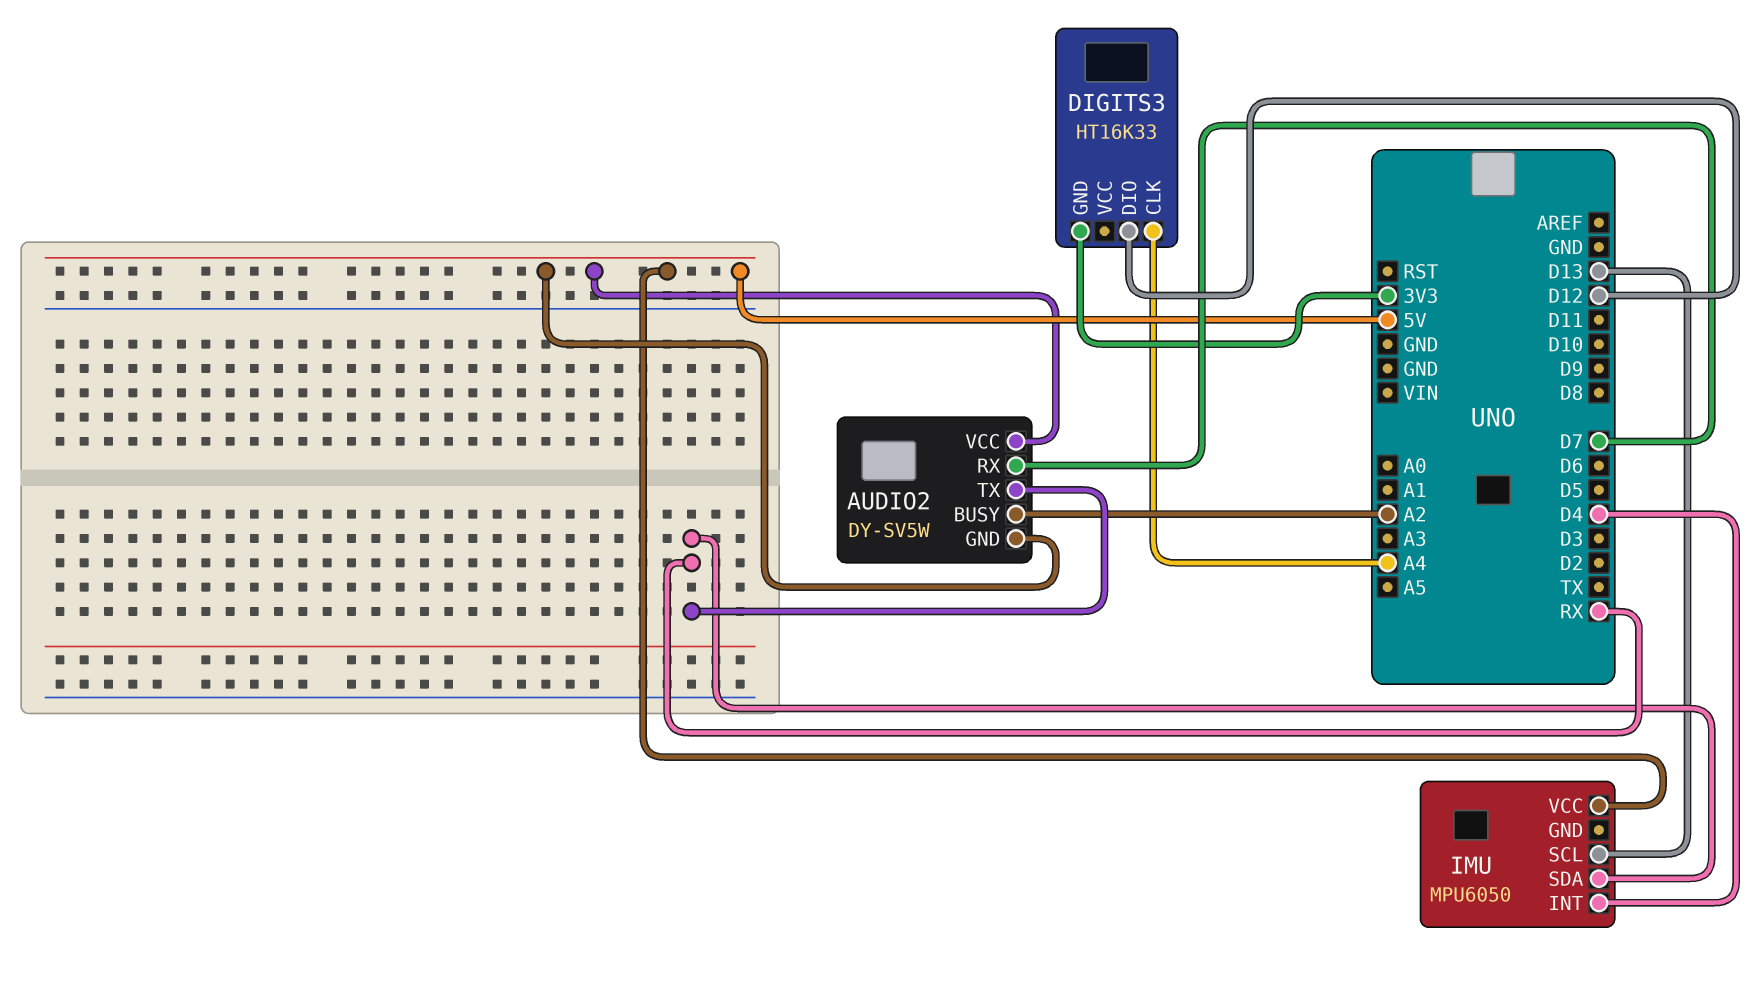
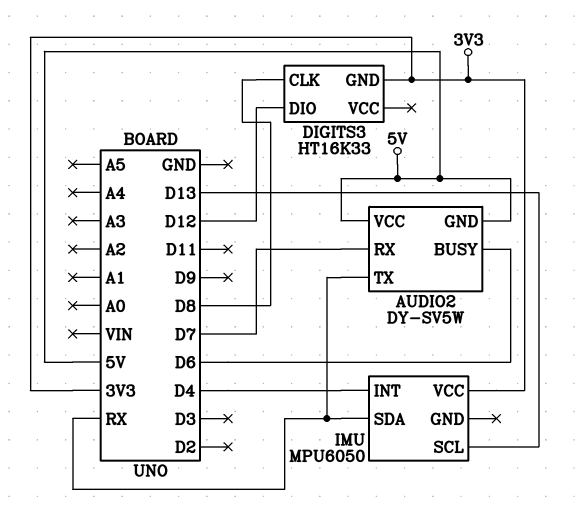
AUDIO2 pin BUSY: A2 -> D6
DIGITS3 pin CLK: A4 -> D8
IMU pin VCC: 5V -> 3V3

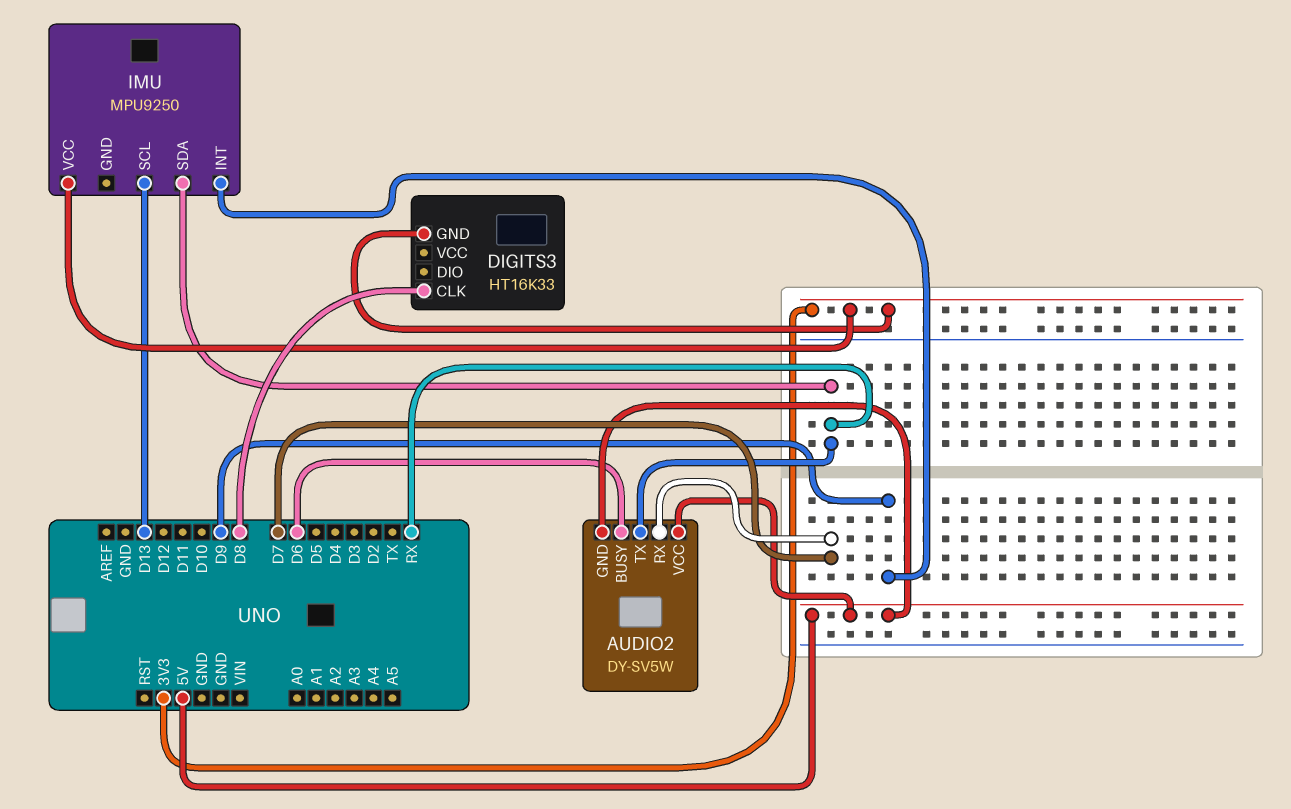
DIGITS3 pin DIO: D12 -> none
IMU: MPU6050 -> MPU9250
IMU pin INT: D4 -> D9

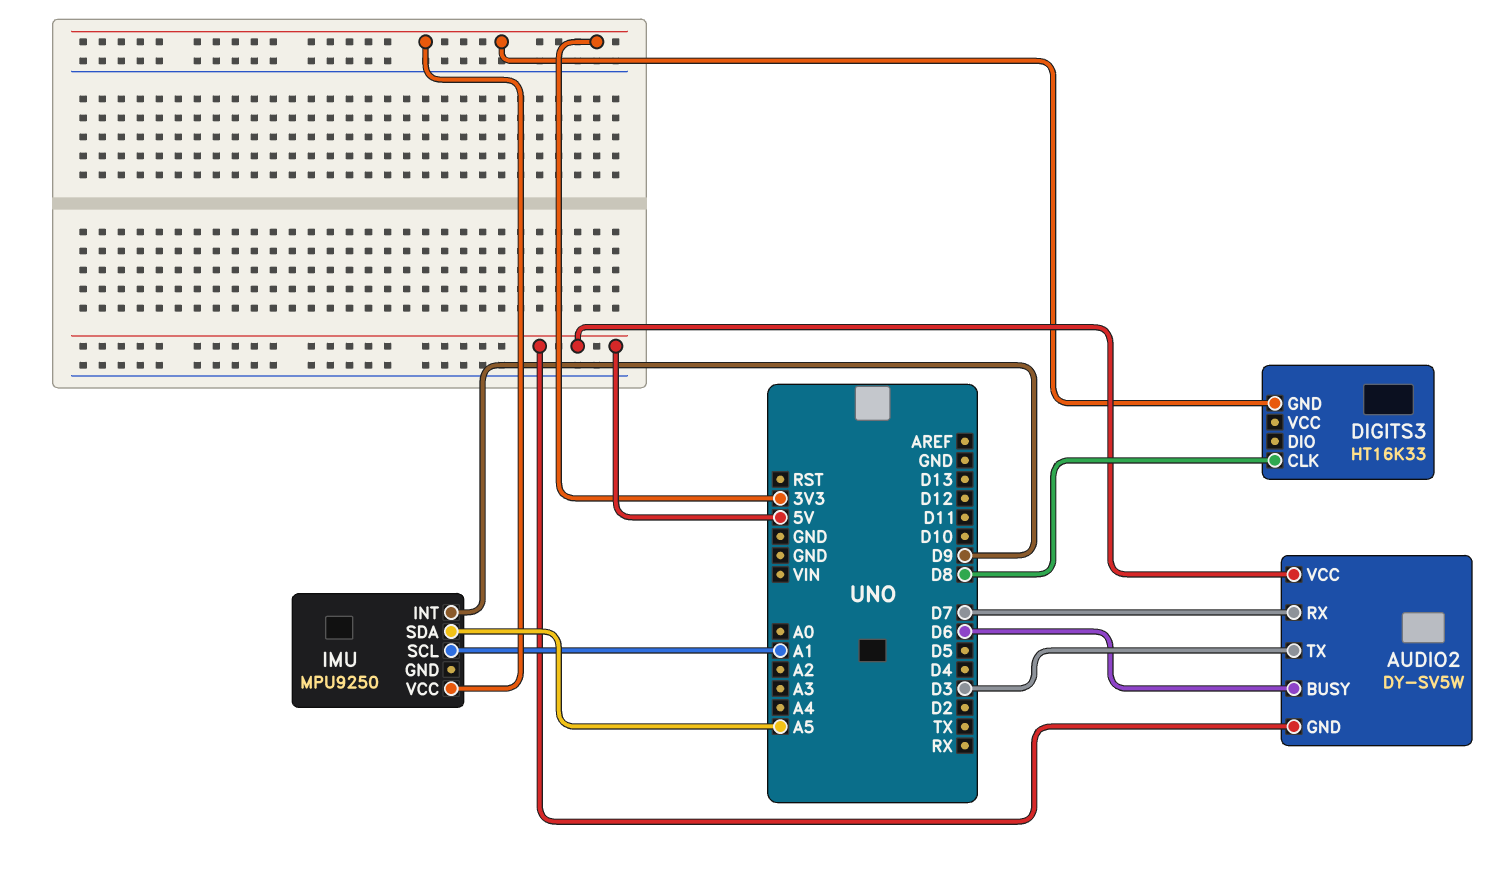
AUDIO2 pin TX: RX -> D3
IMU pin SCL: D13 -> A1
IMU pin SDA: RX -> A5

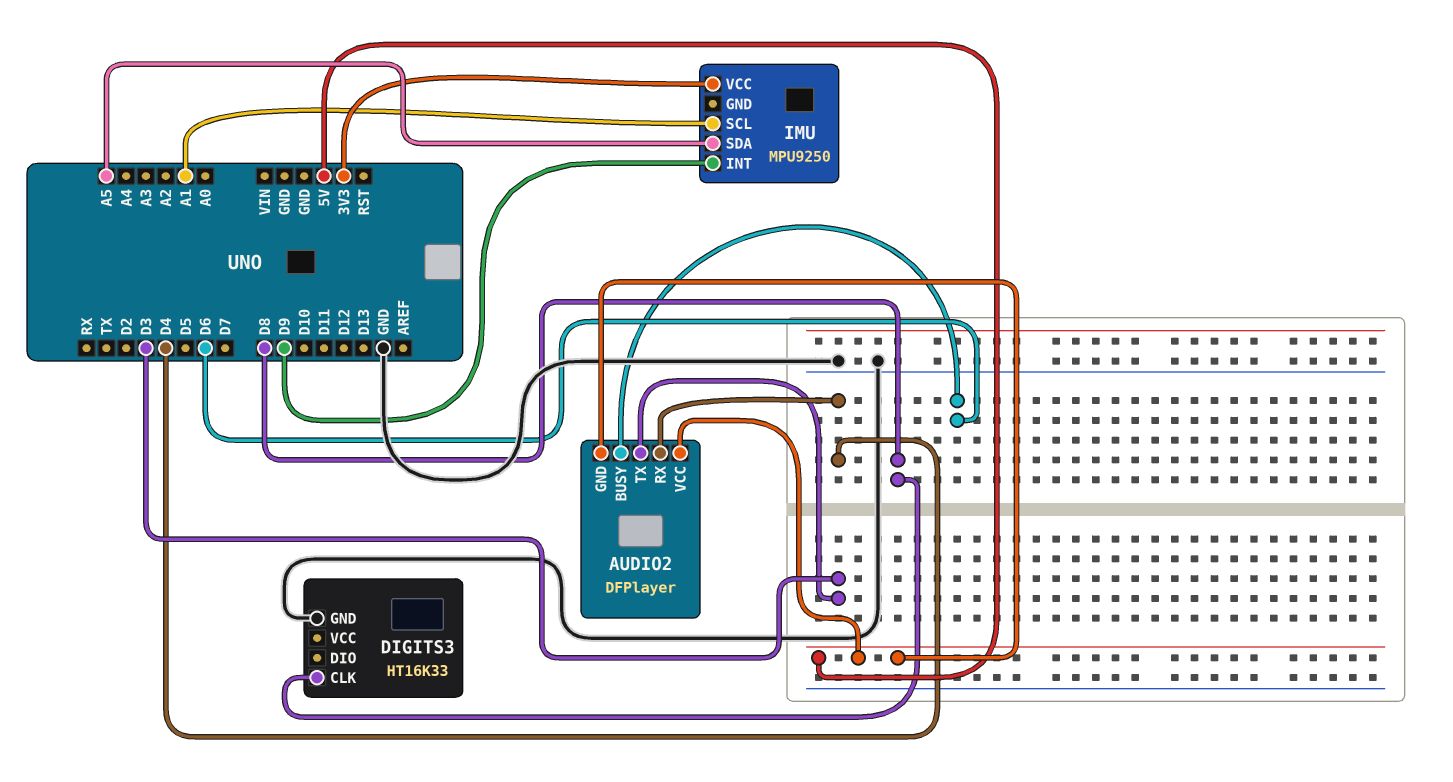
AUDIO2: DY-SV5W -> DFPlayer
AUDIO2 pin RX: D7 -> D4
DIGITS3 pin GND: 3V3 -> GND

